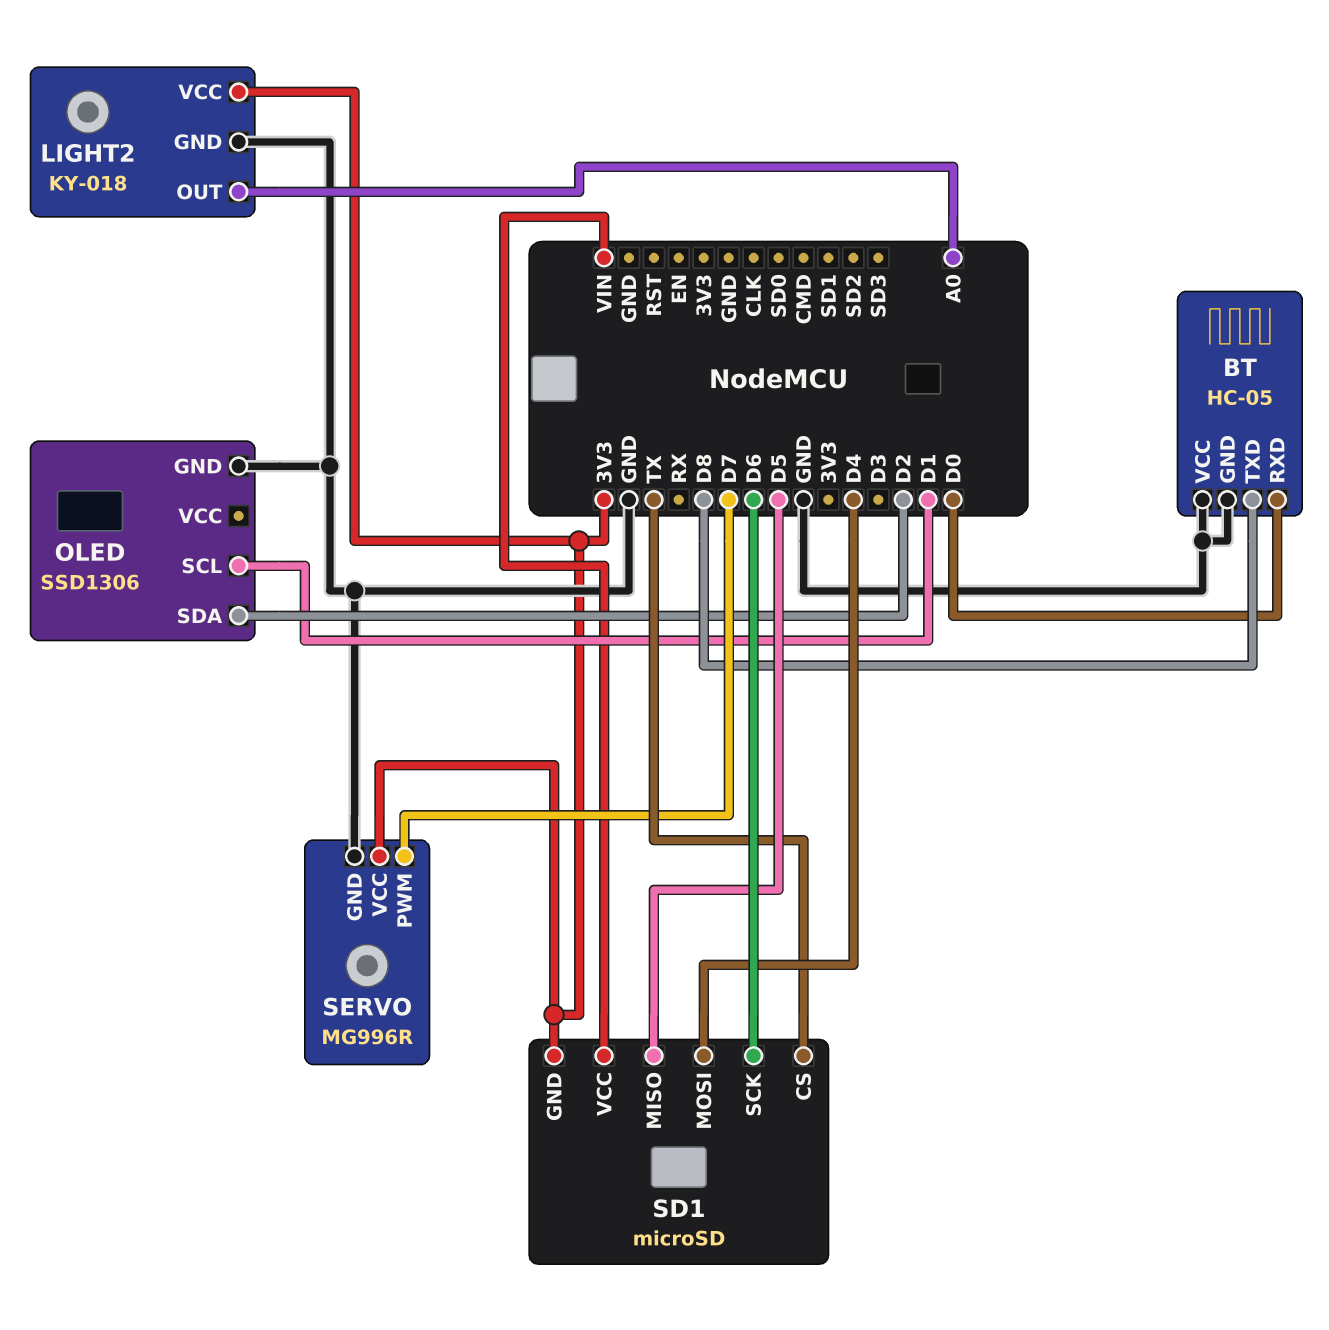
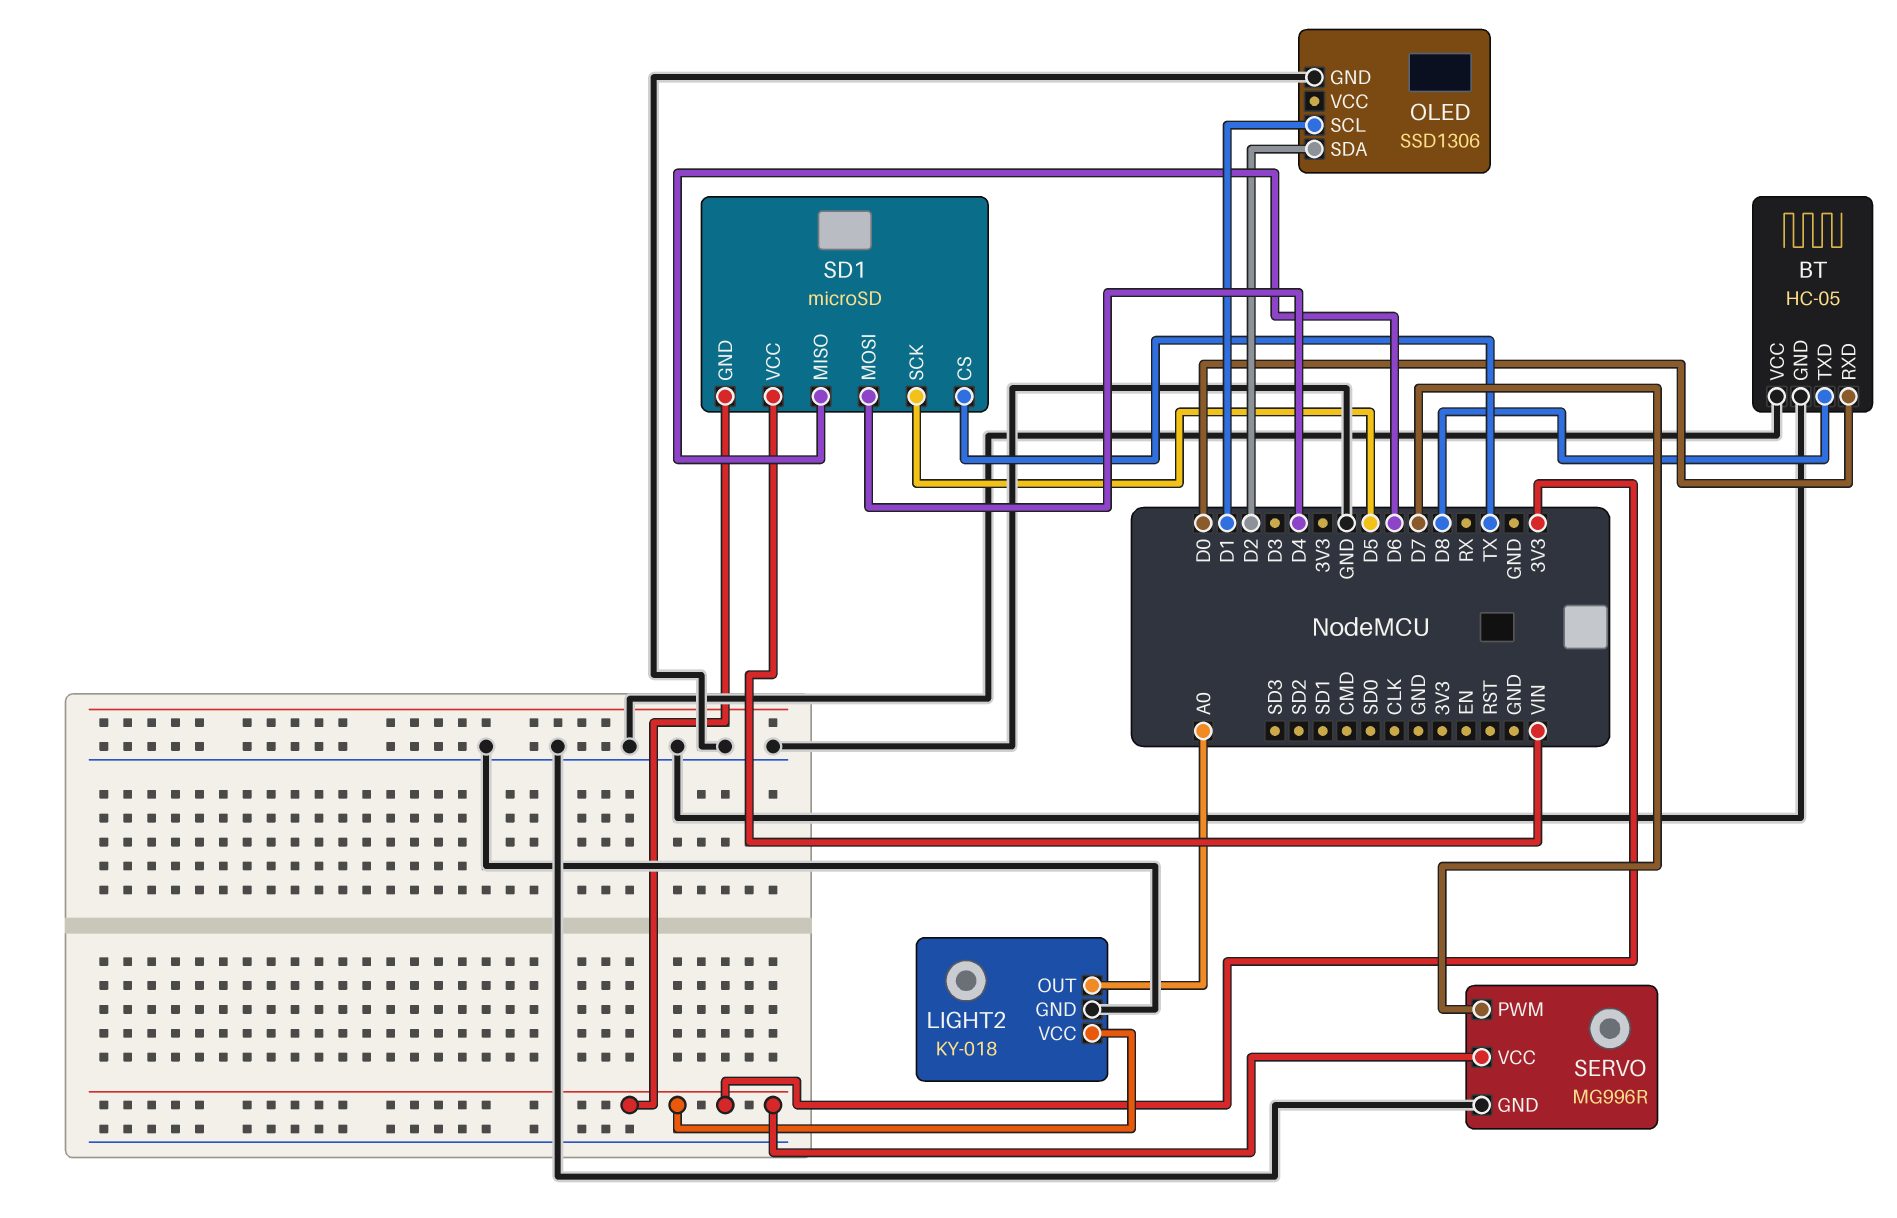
SD1 pin MISO: D5 -> D6
SD1 pin SCK: D6 -> D5

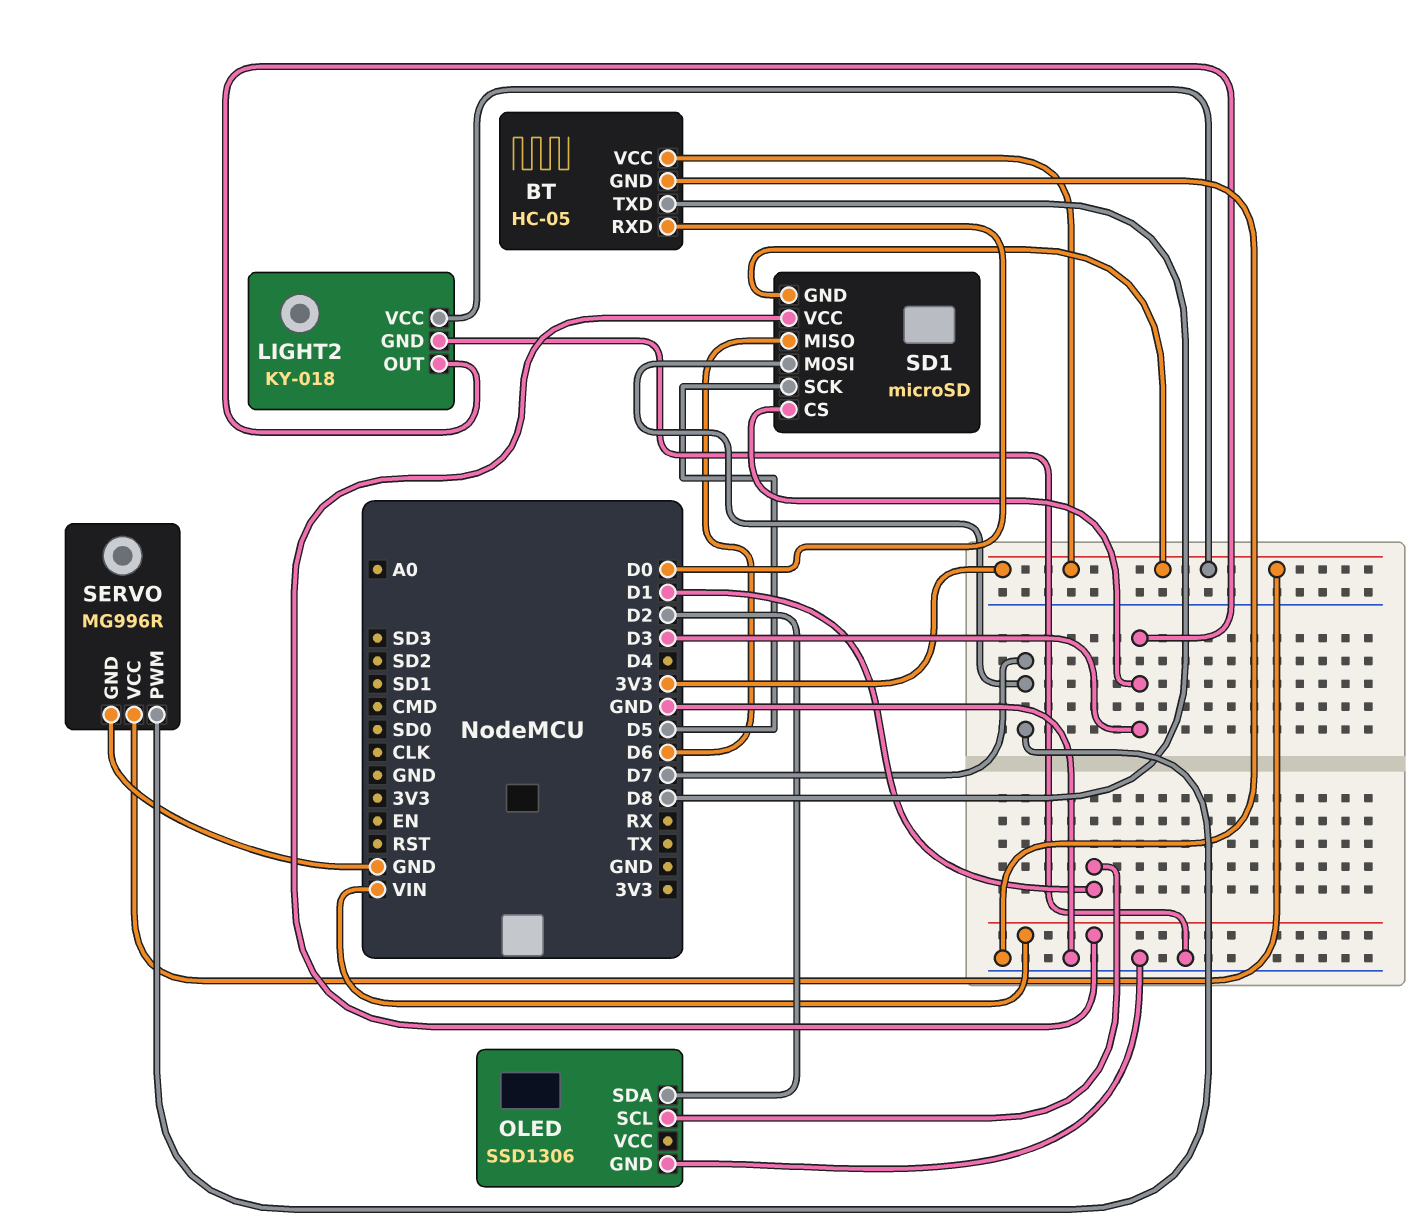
BT pin VCC: GND -> 3V3
LIGHT2 pin OUT: A0 -> D3
SD1 pin CS: TX -> D3
SD1 pin MOSI: D4 -> D7

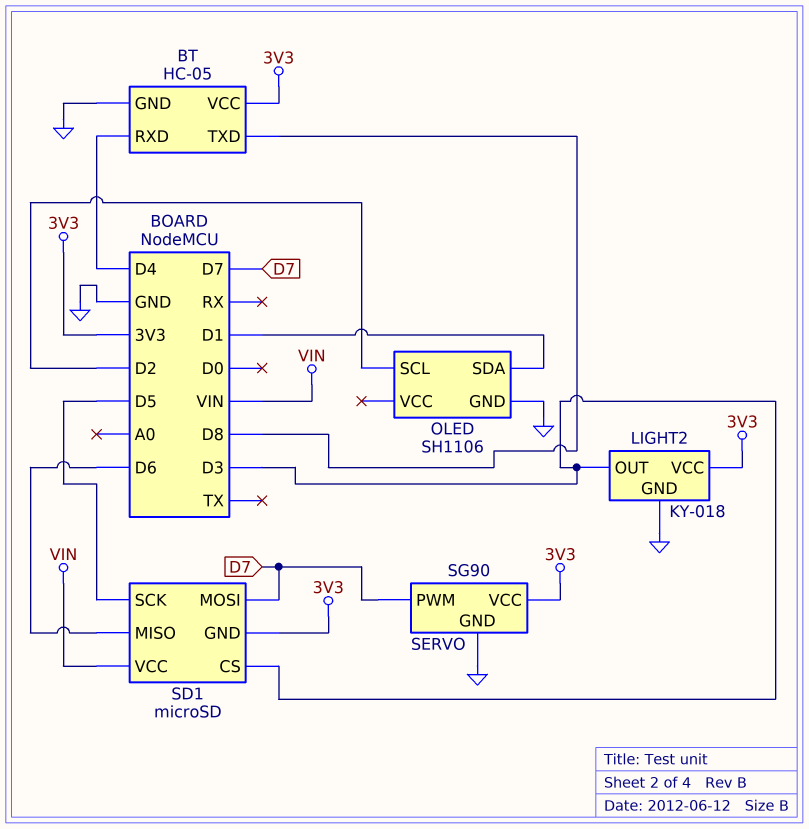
BT pin RXD: D0 -> D4
OLED: SSD1306 -> SH1106
OLED pin SCL: D1 -> D2
OLED pin SDA: D2 -> D1
SERVO: MG996R -> SG90

